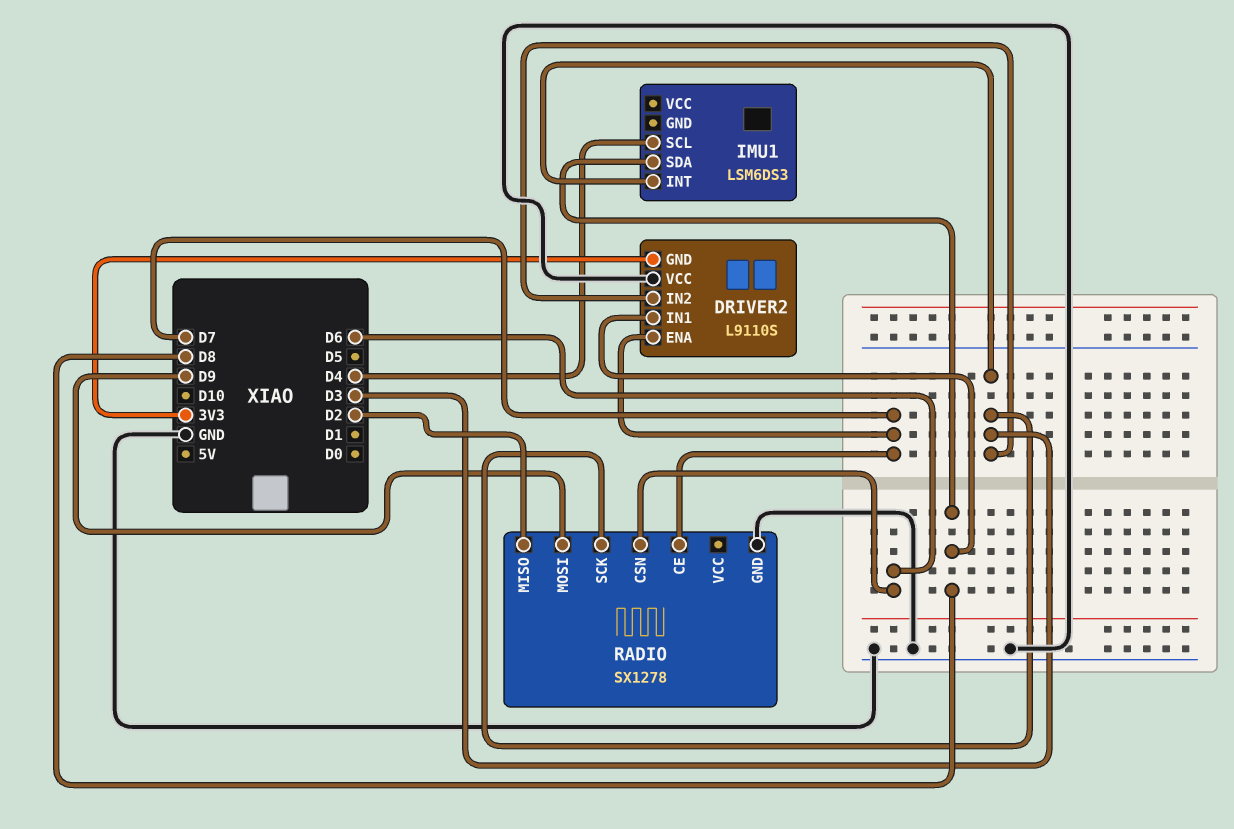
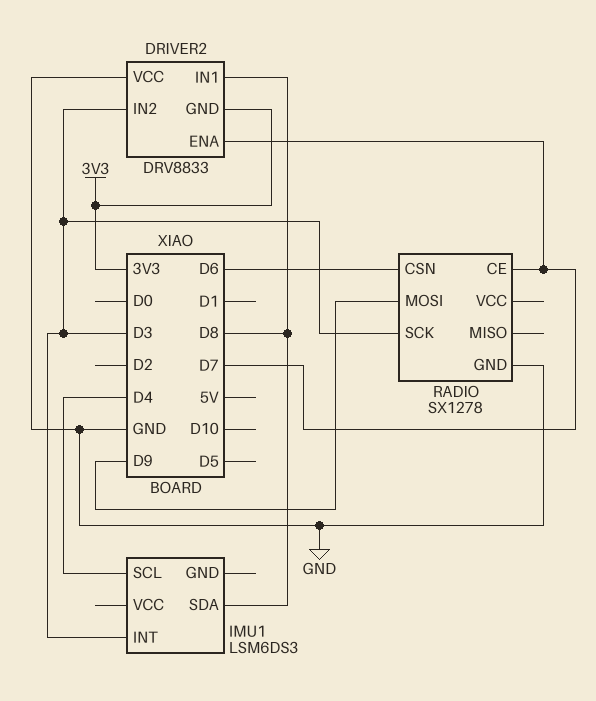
DRIVER2: L9110S -> DRV8833
RADIO pin MISO: D2 -> none

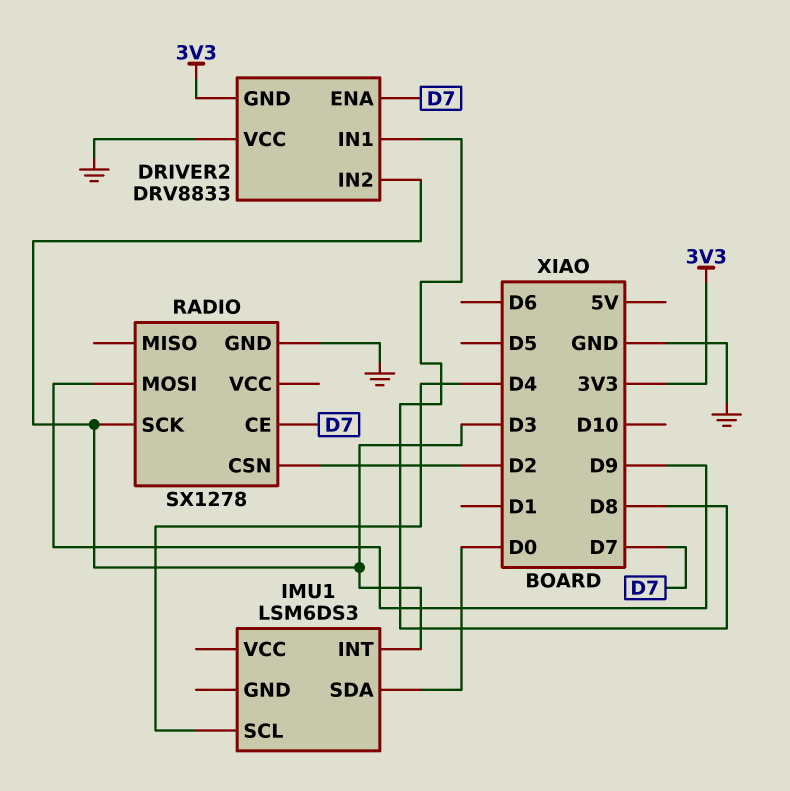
IMU1 pin SDA: D8 -> D0
RADIO pin CSN: D6 -> D2

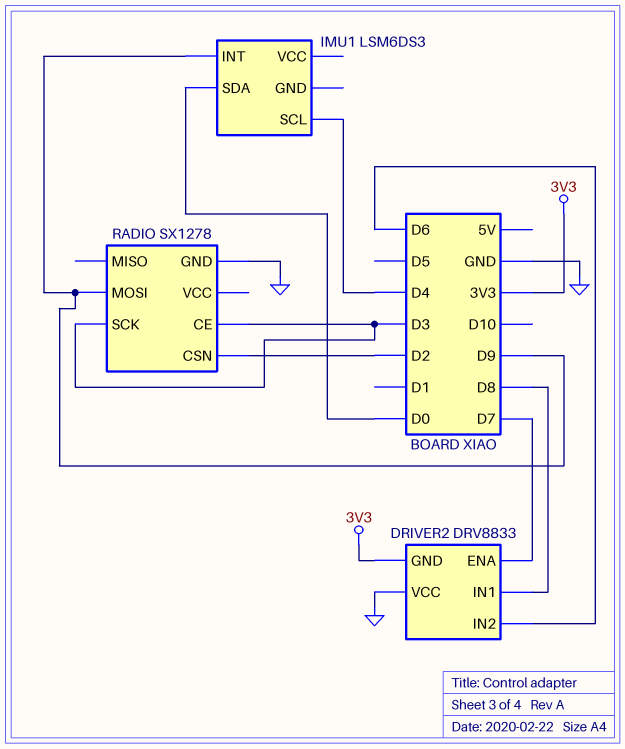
DRIVER2 pin IN2: D3 -> D6
IMU1 pin INT: D3 -> D9
RADIO pin CE: D7 -> D3

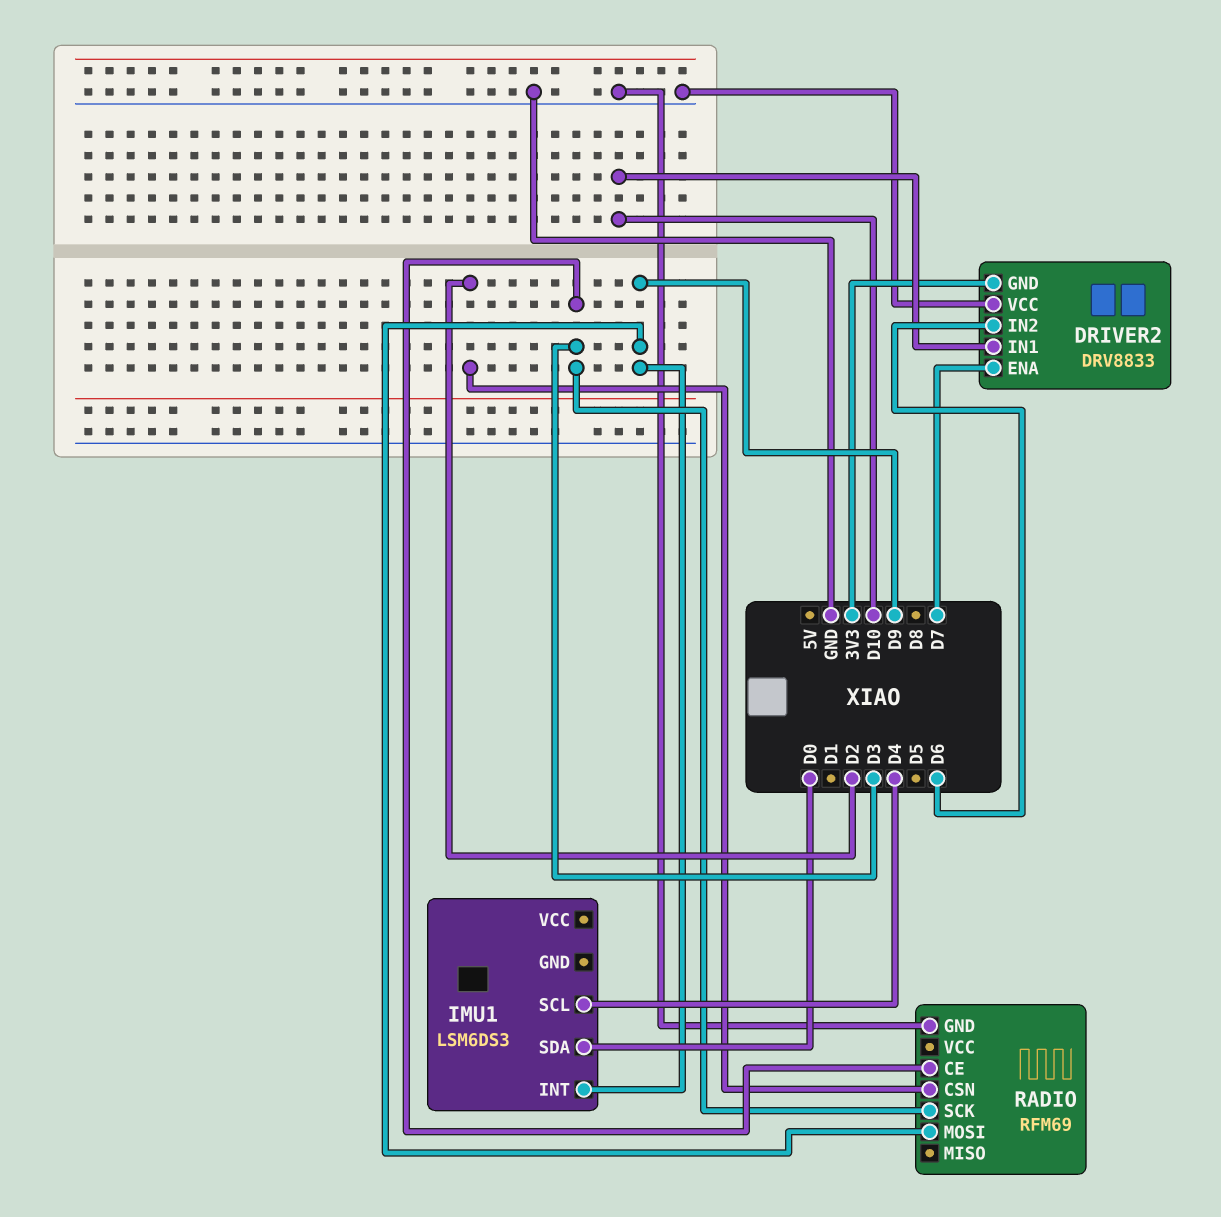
DRIVER2 pin IN1: D8 -> D10
RADIO: SX1278 -> RFM69

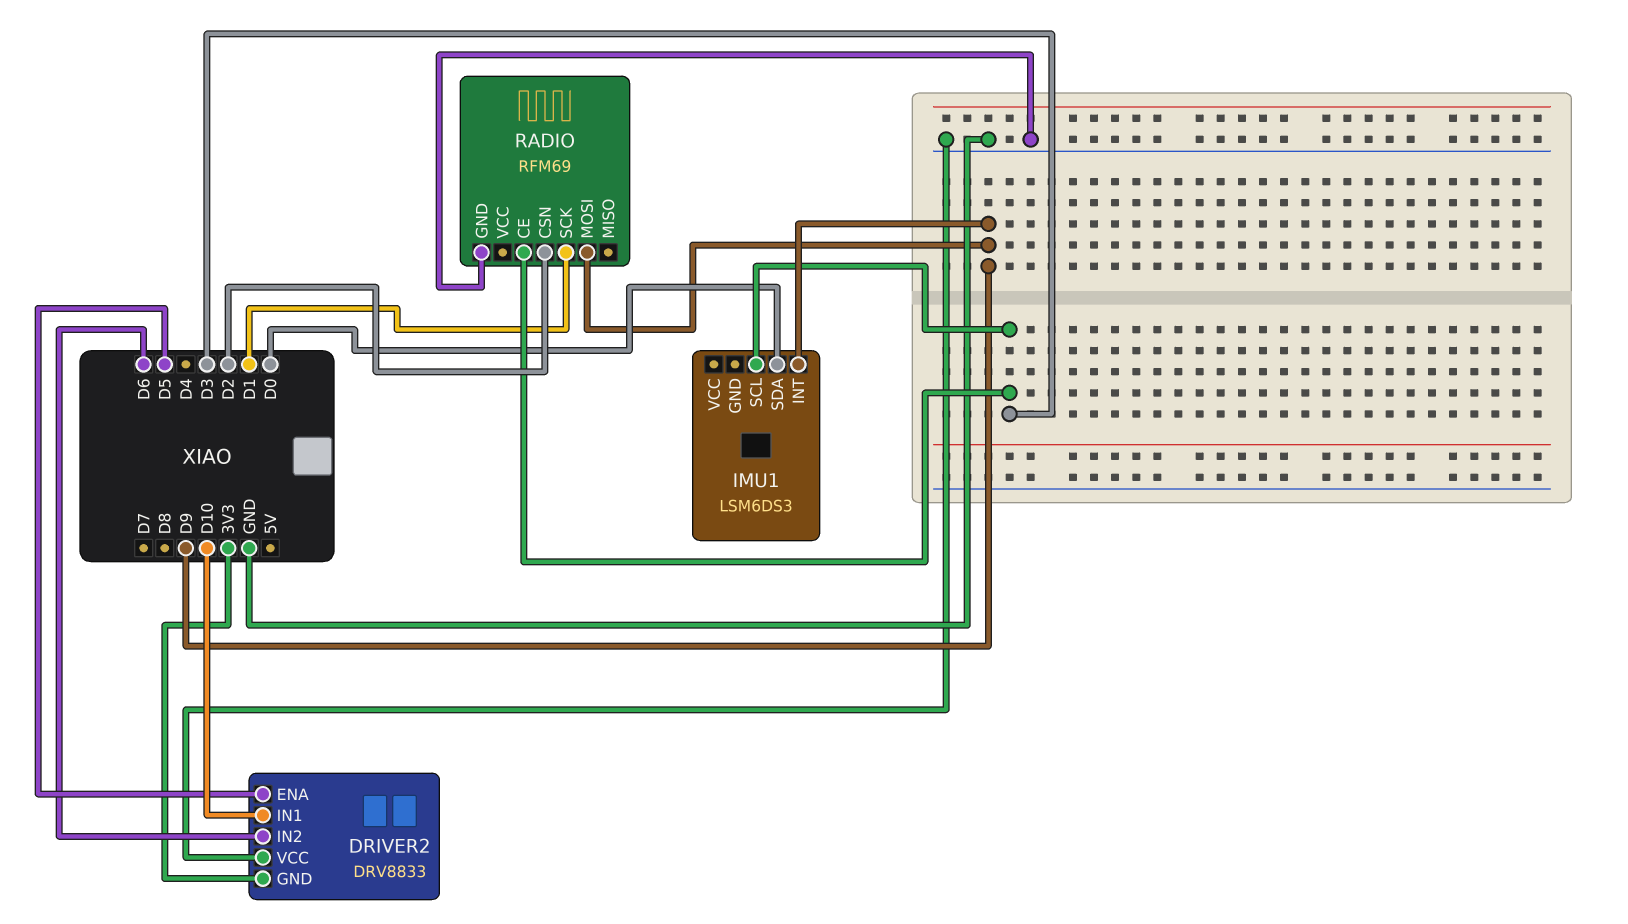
DRIVER2 pin ENA: D7 -> D5
IMU1 pin SCL: D4 -> D3
RADIO pin SCK: D3 -> D1

